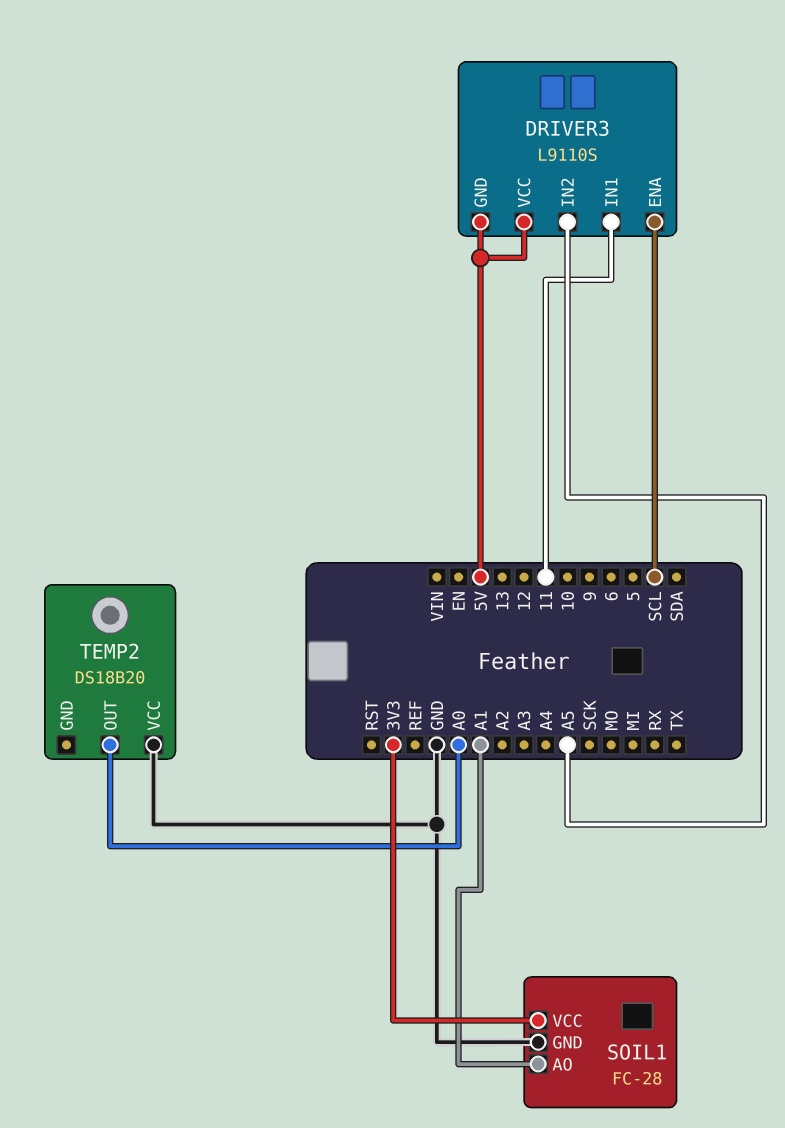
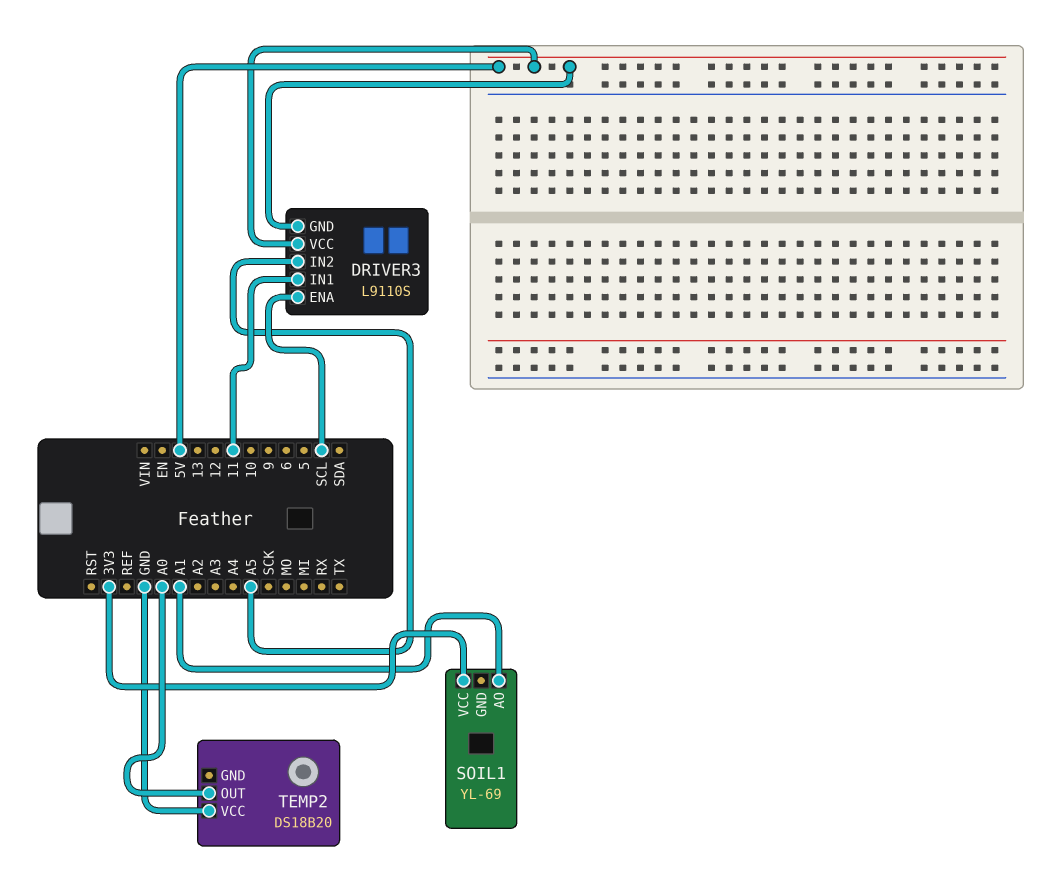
SOIL1: FC-28 -> YL-69
SOIL1 pin GND: GND -> none

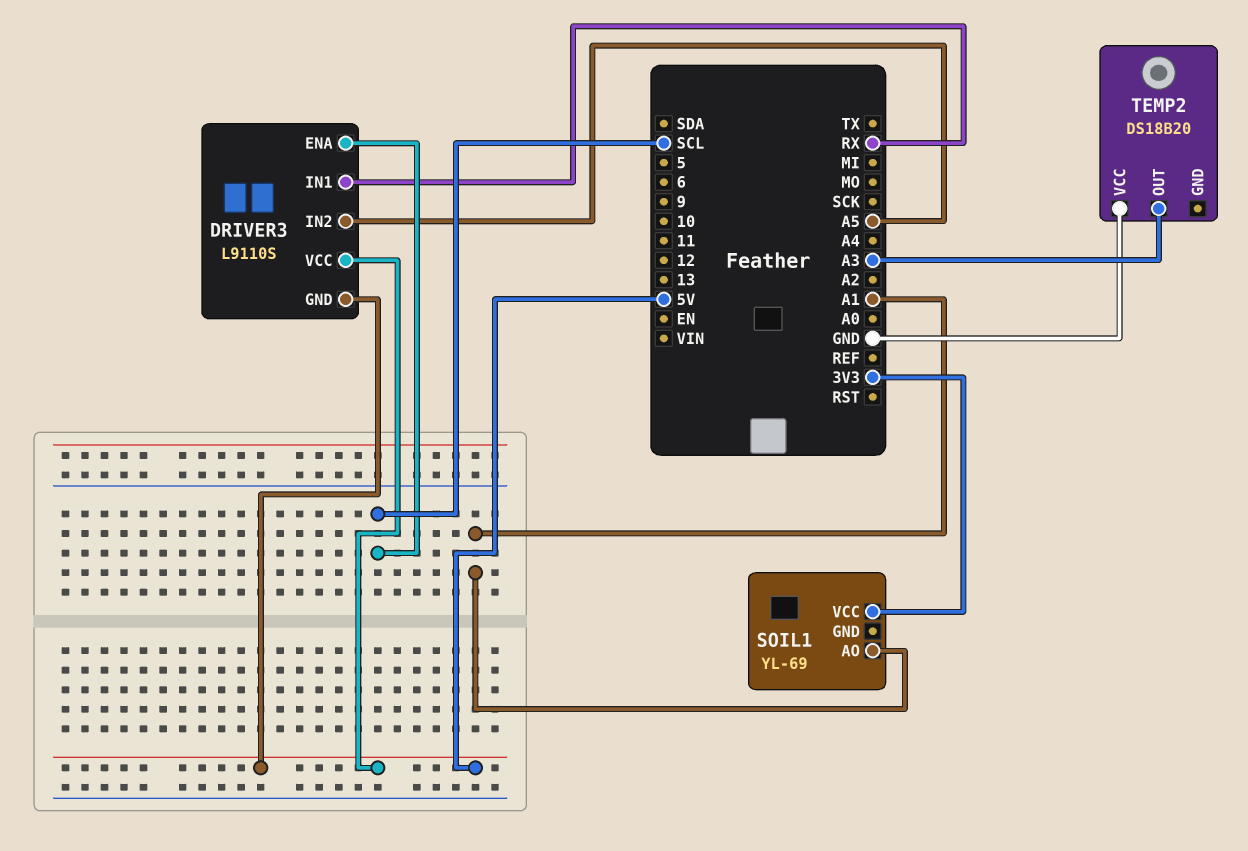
DRIVER3 pin IN1: 11 -> RX
TEMP2 pin OUT: A0 -> A3

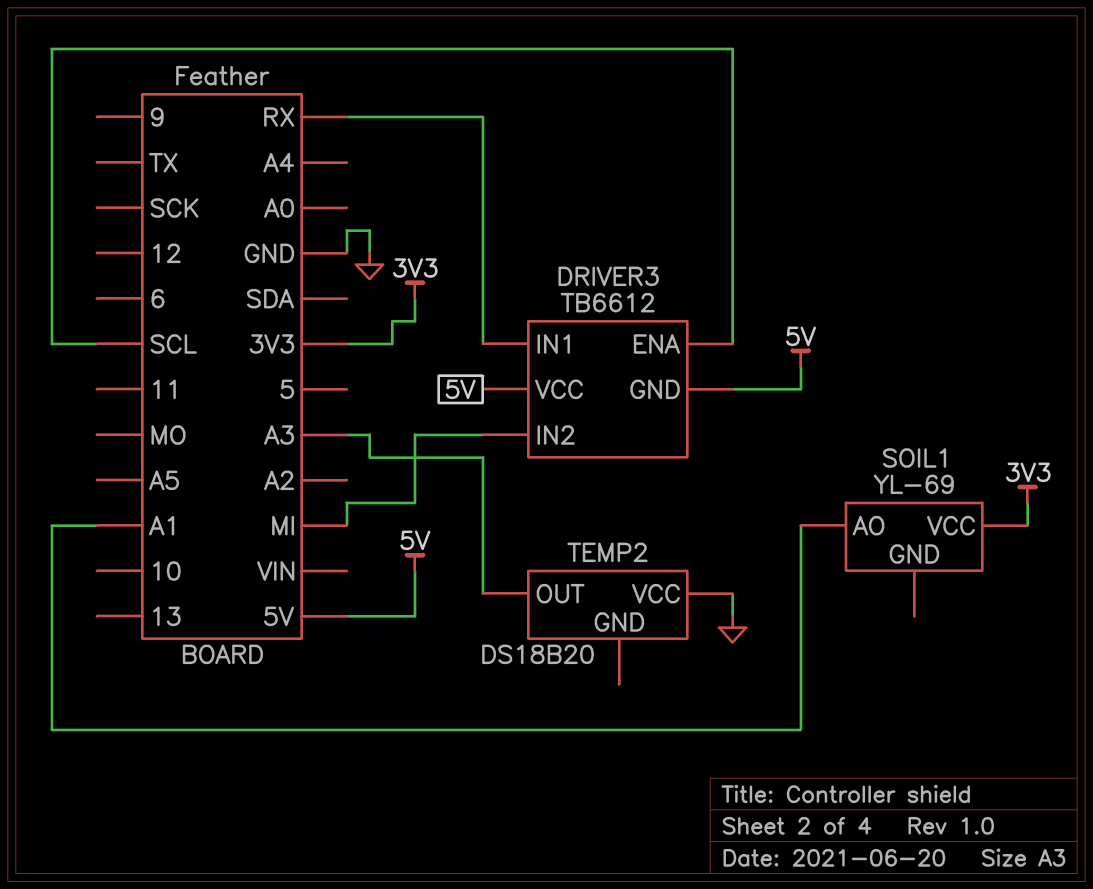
DRIVER3: L9110S -> TB6612
DRIVER3 pin IN2: A5 -> MI

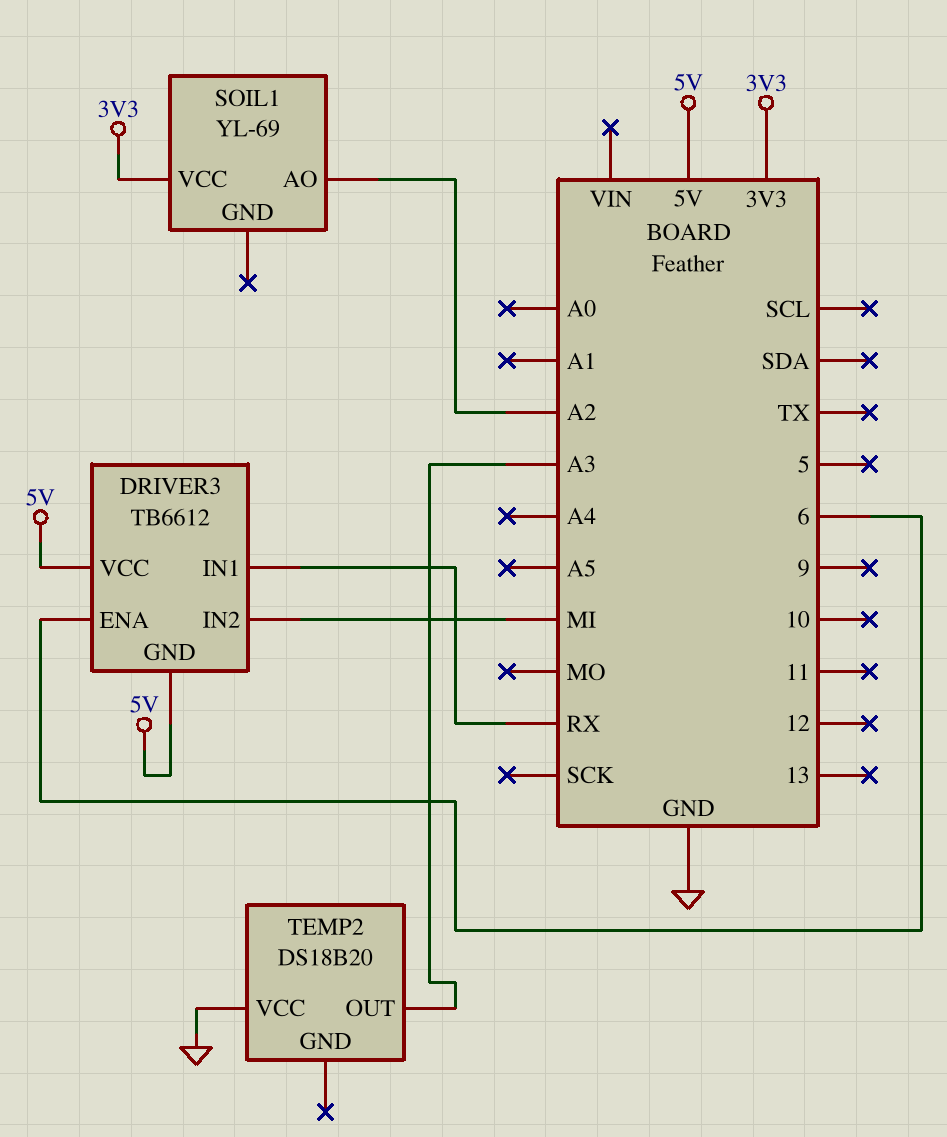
DRIVER3 pin ENA: SCL -> 6
SOIL1 pin AO: A1 -> A2

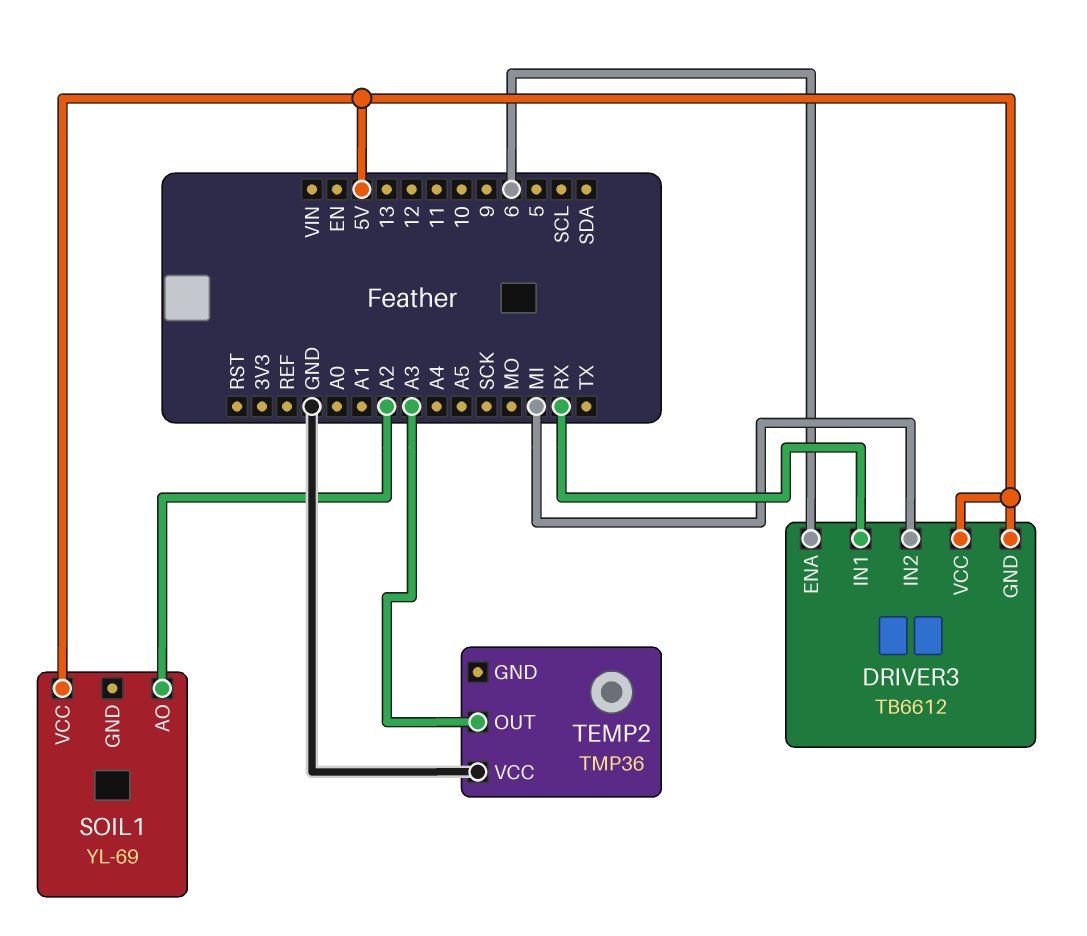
SOIL1 pin VCC: 3V3 -> 5V
TEMP2: DS18B20 -> TMP36

